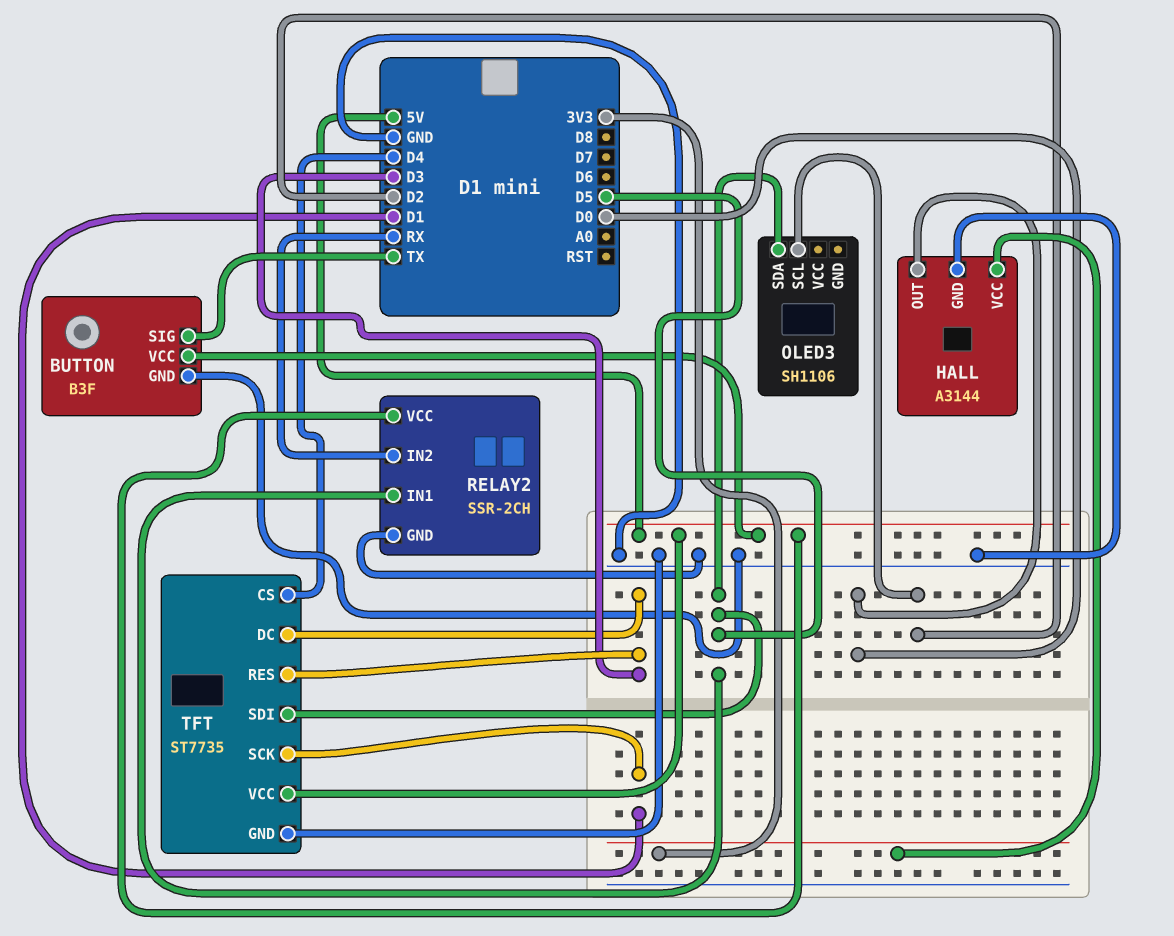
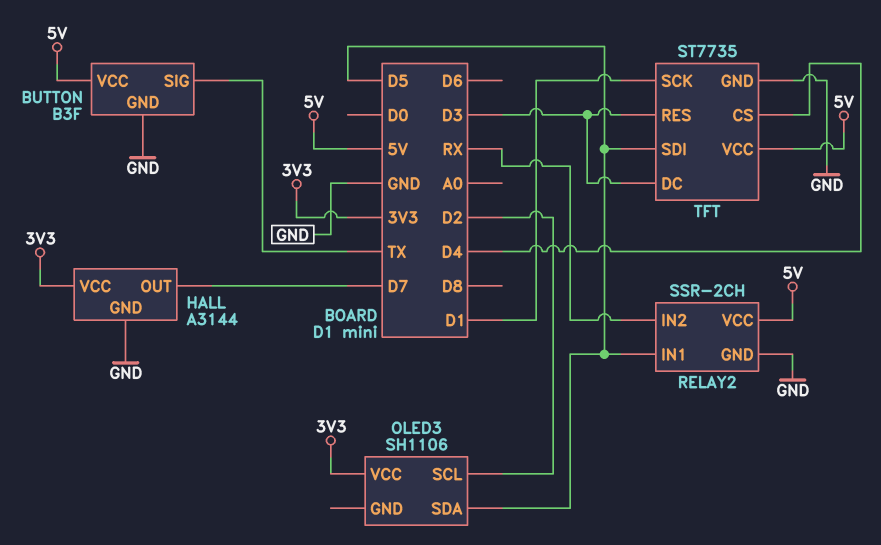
HALL pin OUT: D0 -> D7
OLED3 pin VCC: none -> 3V3

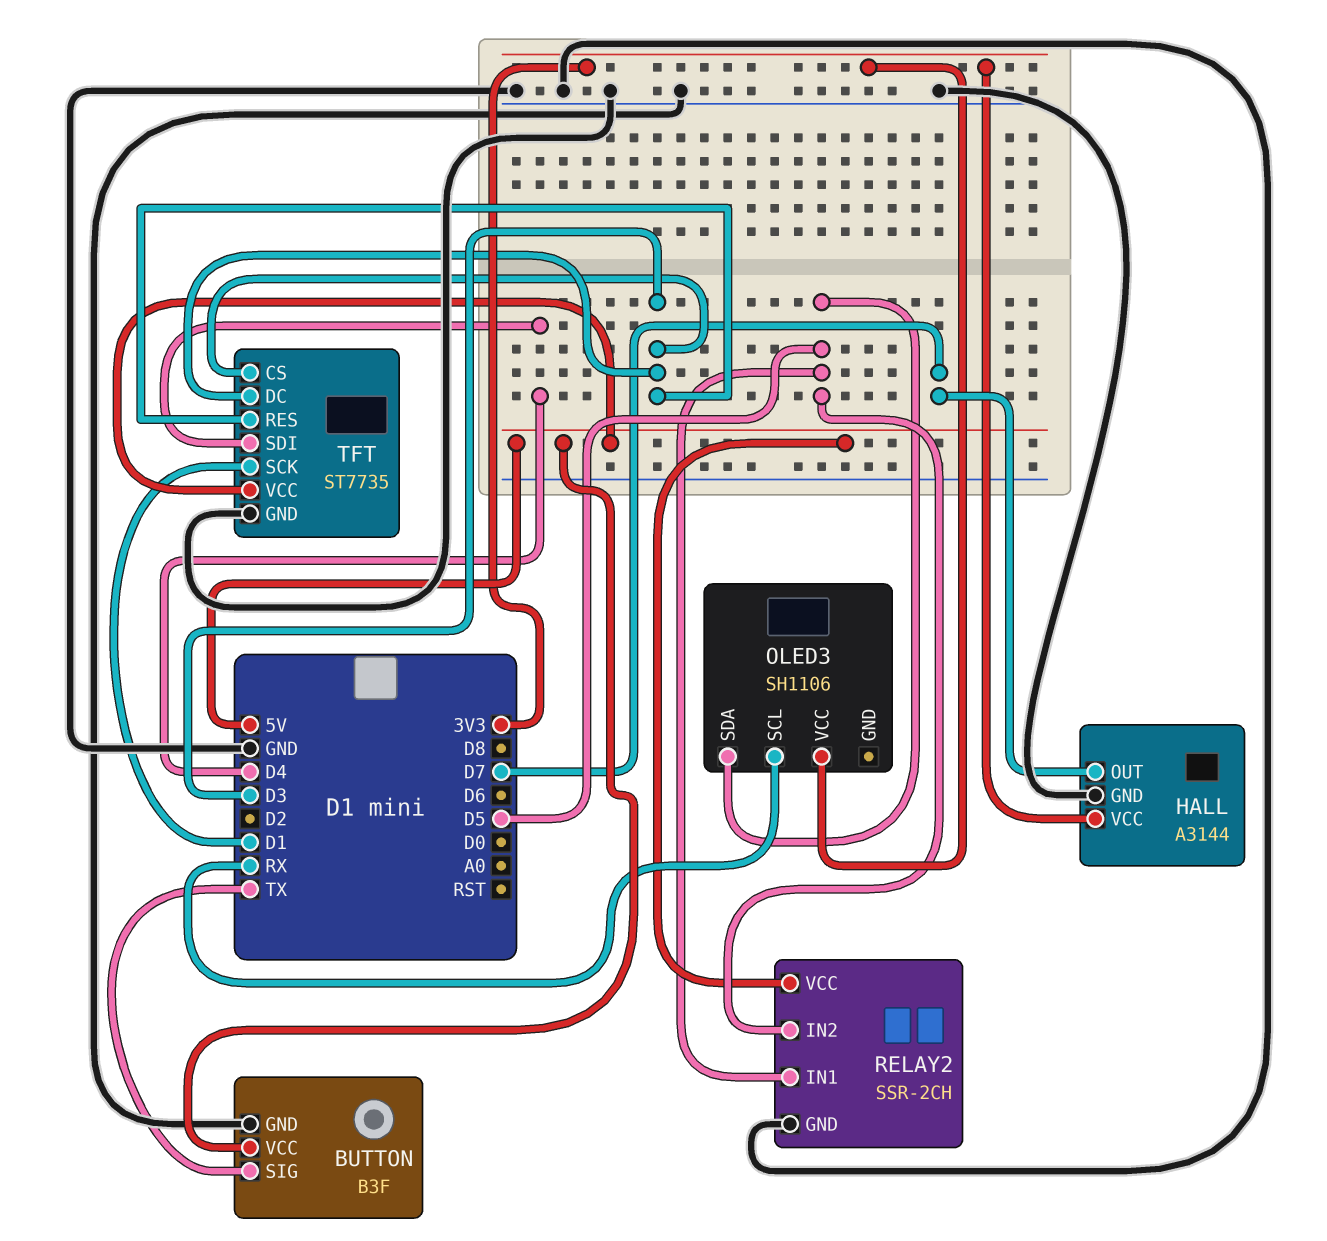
OLED3 pin SCL: D2 -> RX
RELAY2 pin IN2: RX -> D5
TFT pin CS: D4 -> D3
TFT pin SDI: D5 -> D4

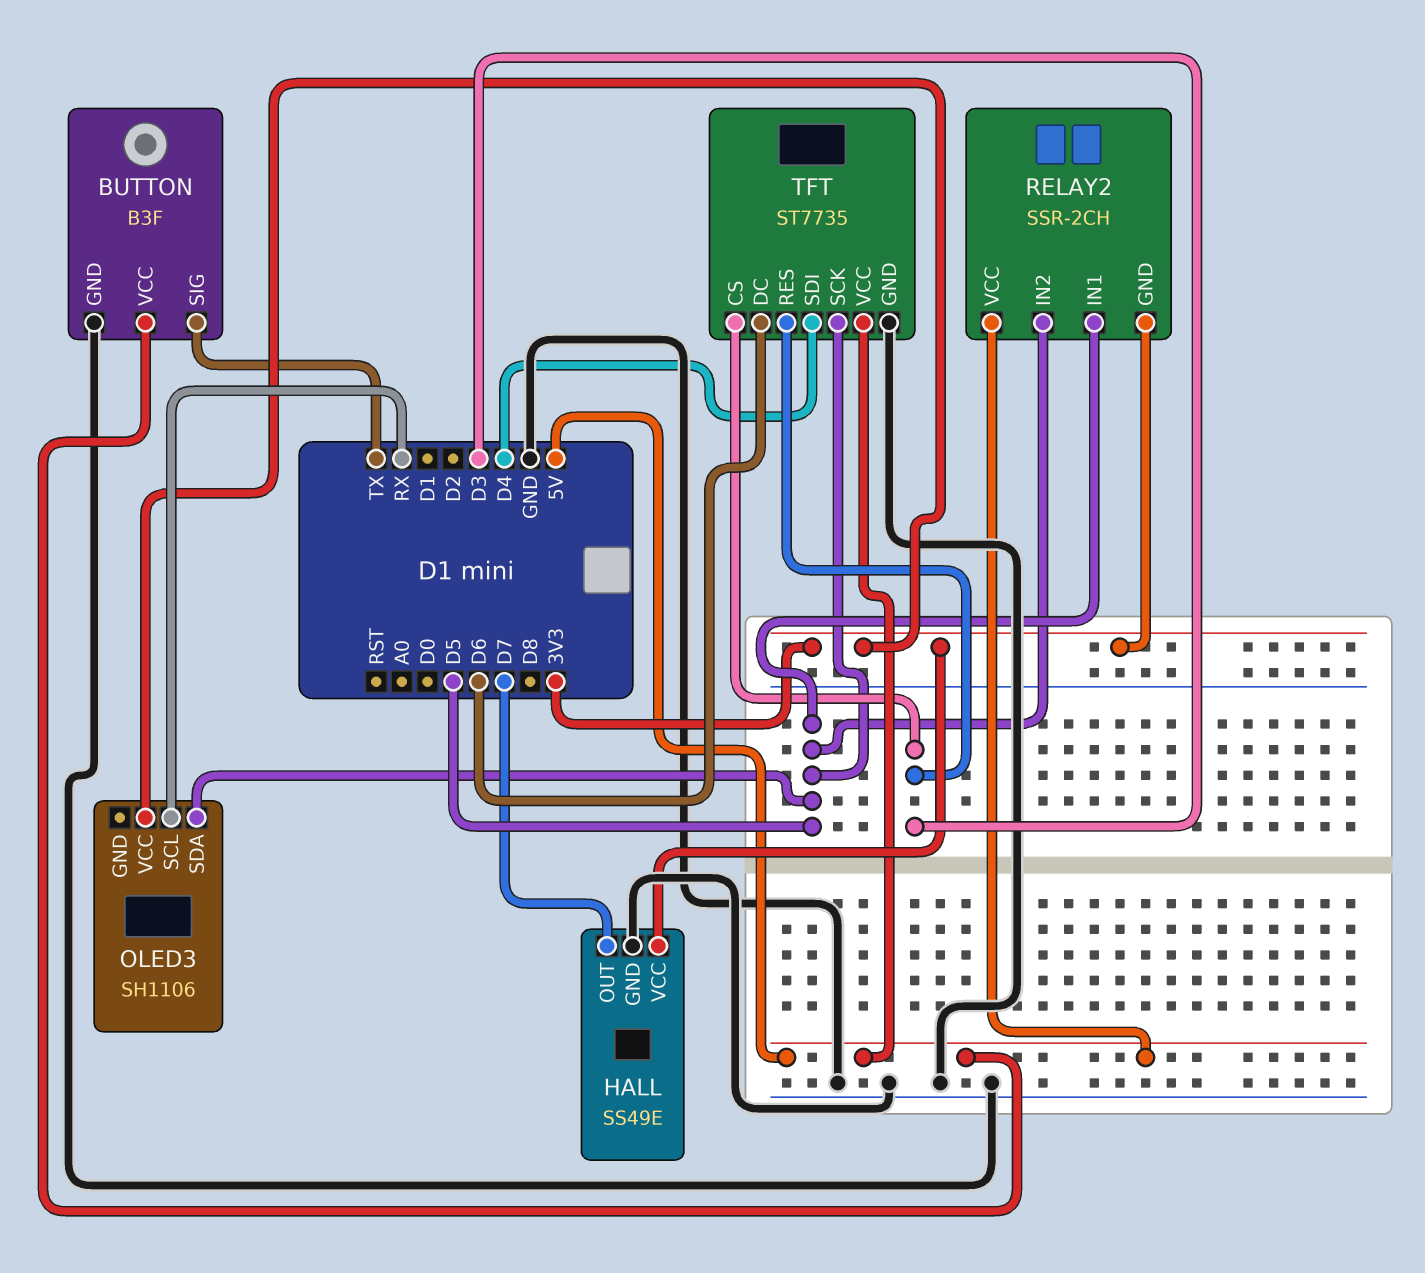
HALL: A3144 -> SS49E
RELAY2 pin GND: GND -> 3V3
TFT pin DC: D3 -> D6
TFT pin SCK: D1 -> D5

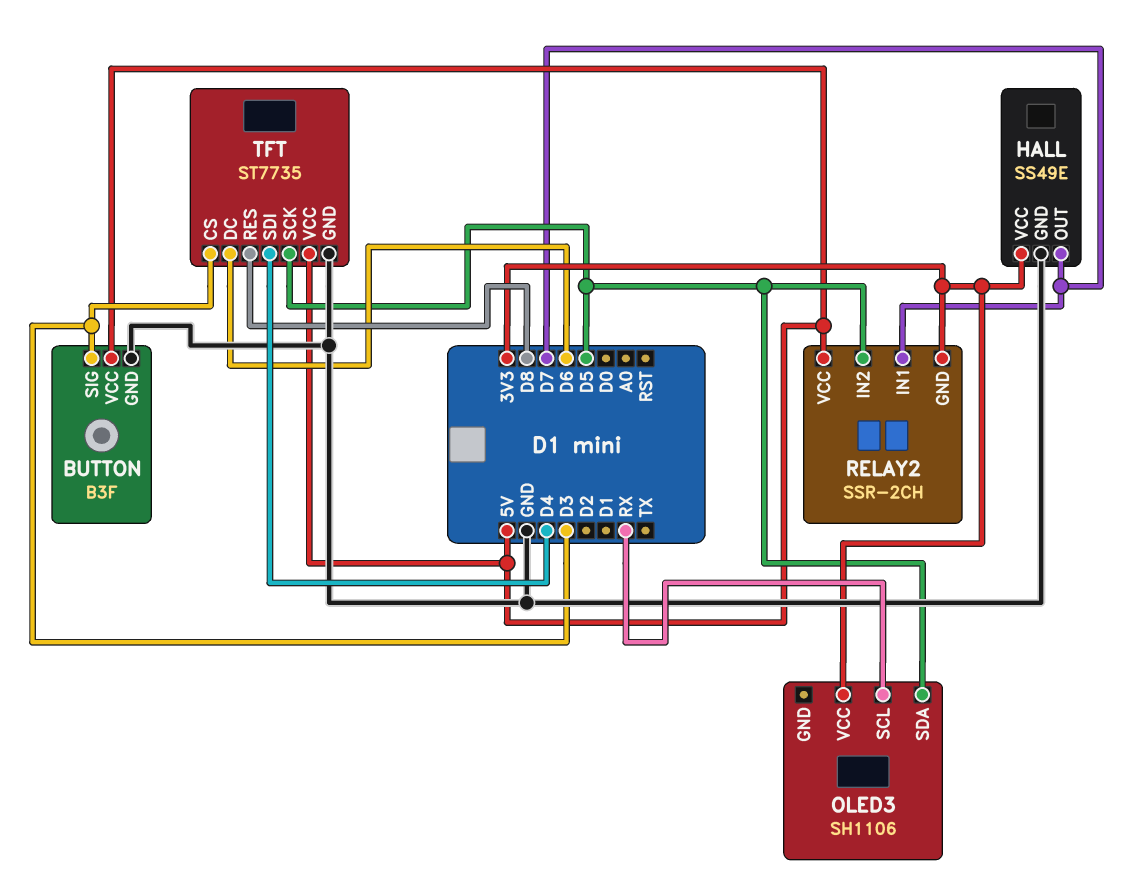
BUTTON pin SIG: TX -> D3
RELAY2 pin IN1: D5 -> D7
TFT pin RES: D3 -> D8

